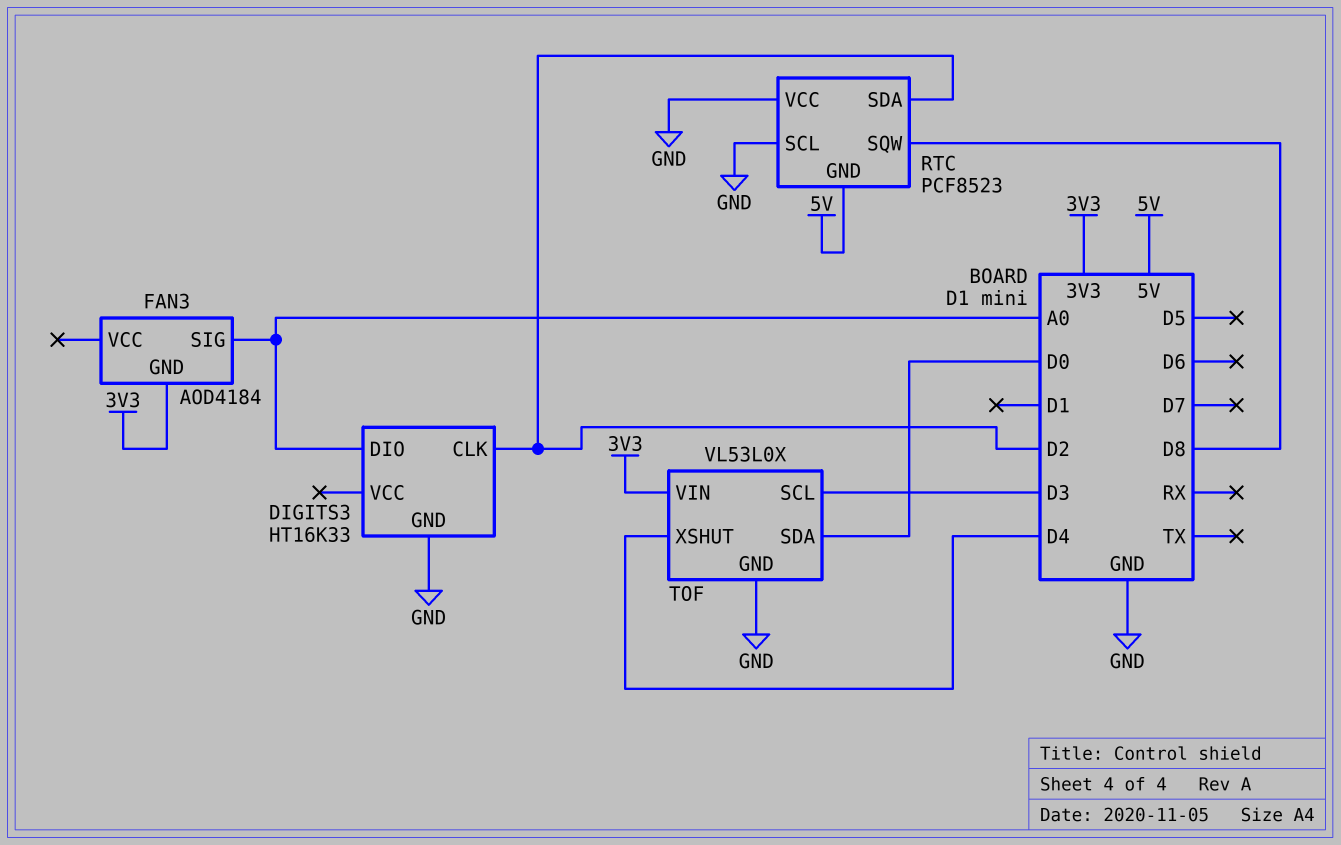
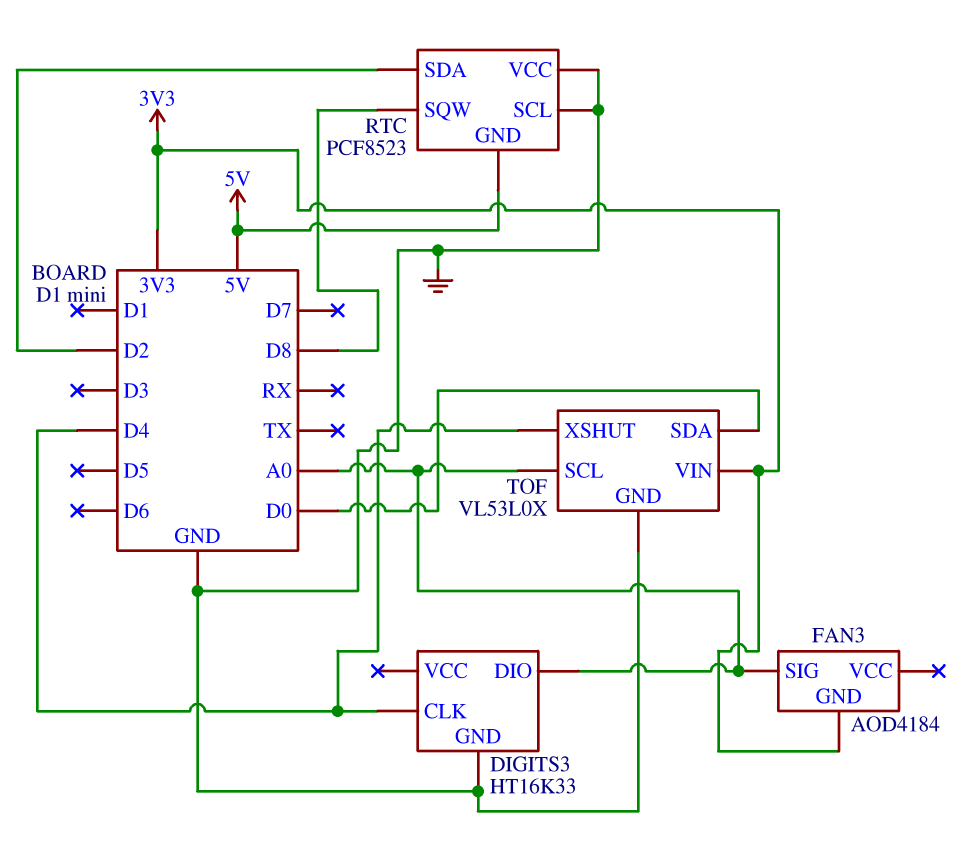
DIGITS3 pin CLK: D2 -> D4
TOF pin SCL: D3 -> A0

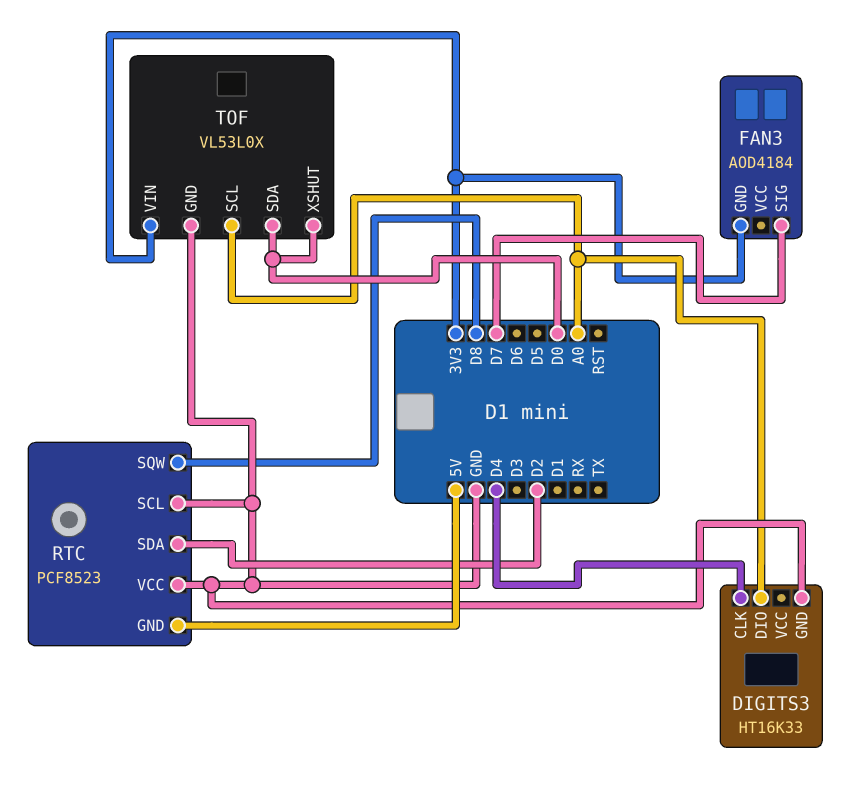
FAN3 pin SIG: A0 -> D7
TOF pin XSHUT: D4 -> D0

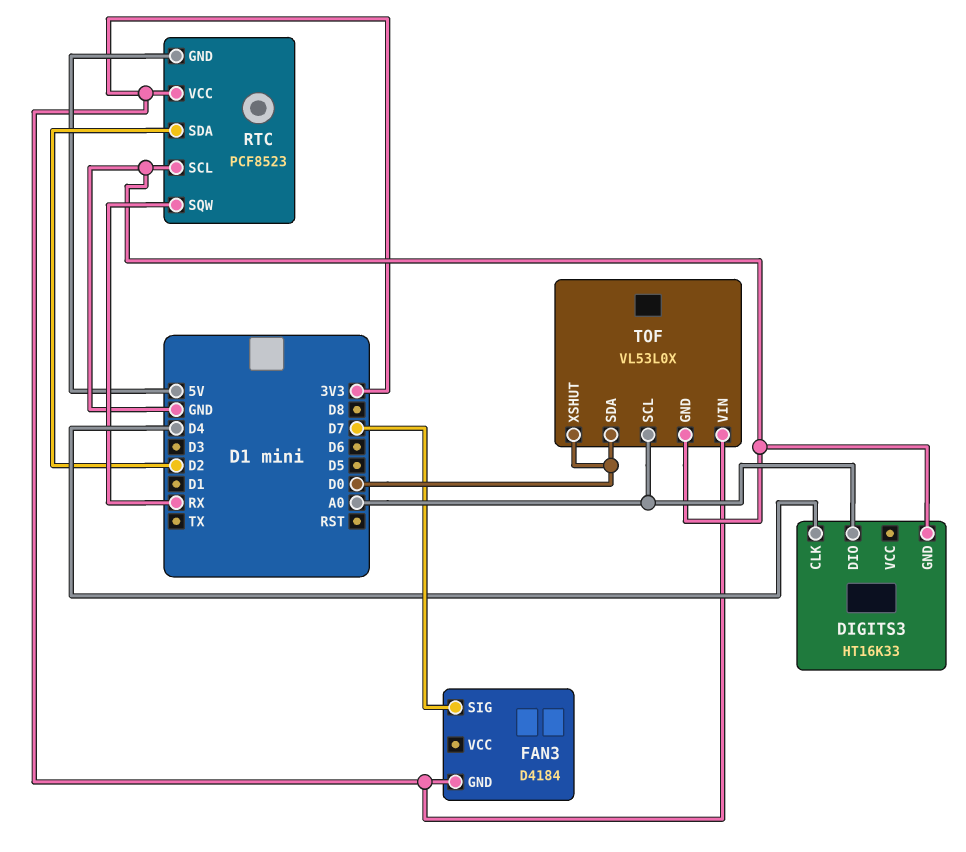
FAN3: AOD4184 -> D4184
RTC pin SQW: D8 -> RX
RTC pin VCC: GND -> 3V3

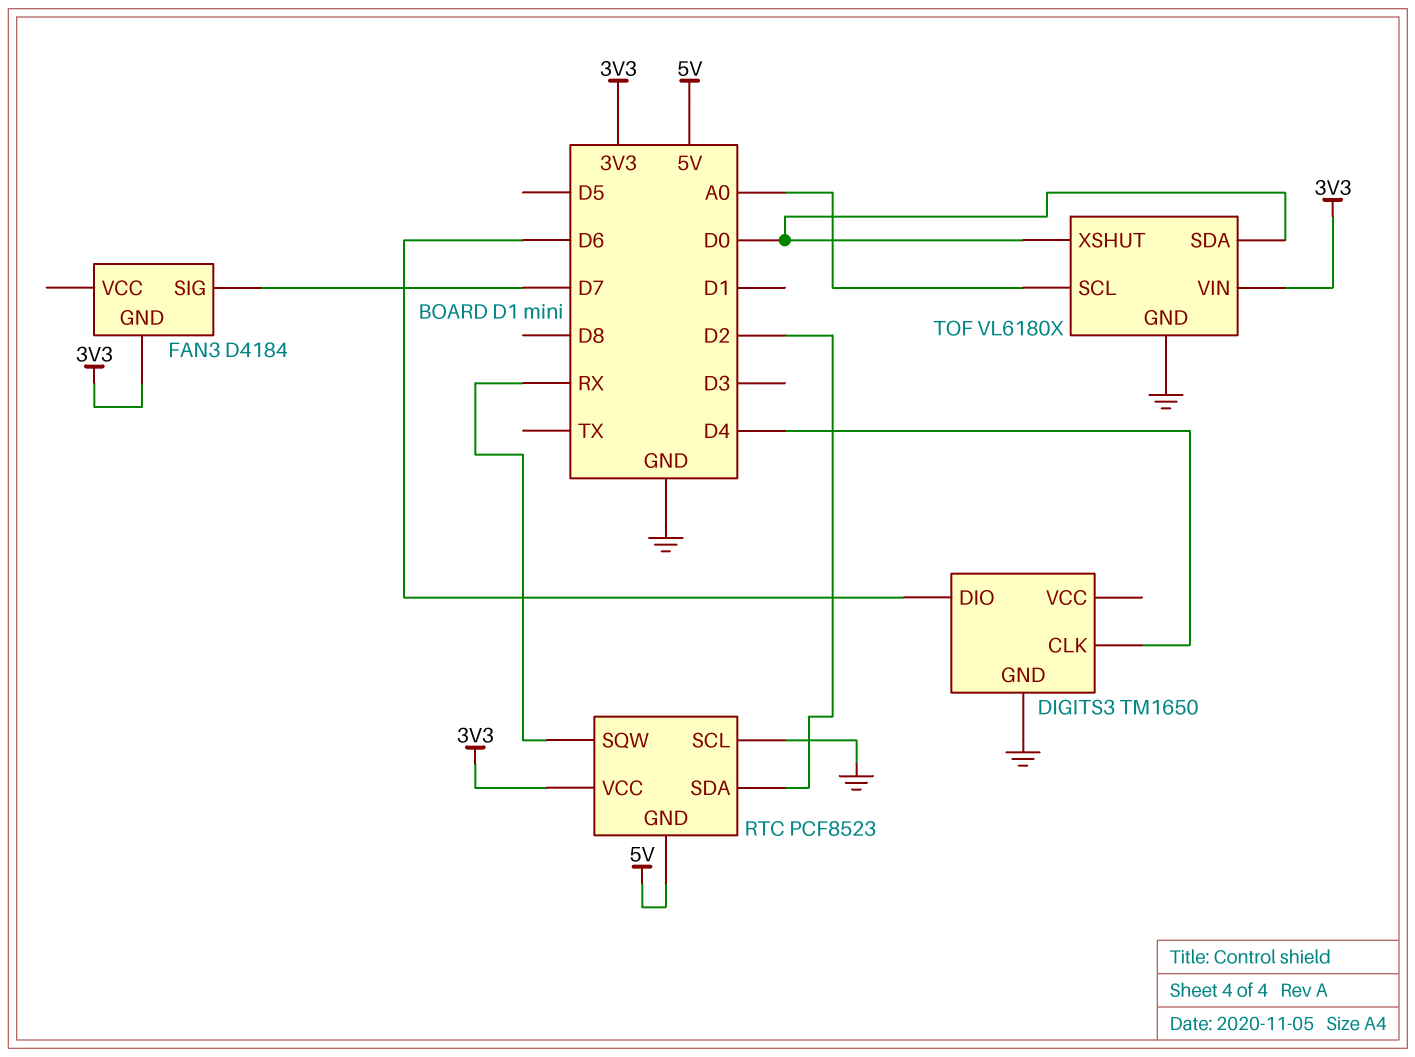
DIGITS3: HT16K33 -> TM1650
DIGITS3 pin DIO: A0 -> D6
TOF: VL53L0X -> VL6180X

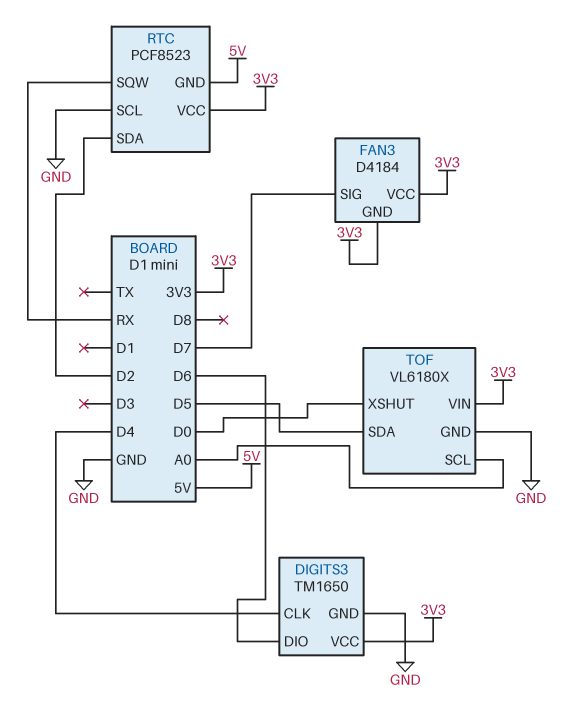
DIGITS3 pin VCC: none -> 3V3
FAN3 pin VCC: none -> 3V3
TOF pin SDA: D0 -> D5

